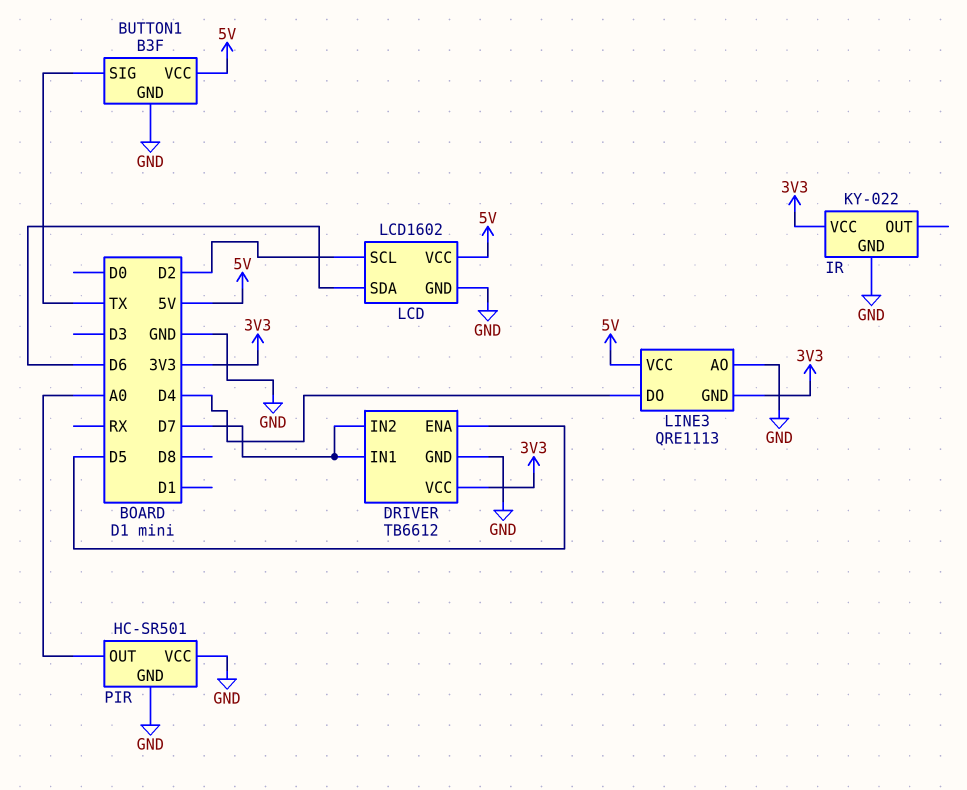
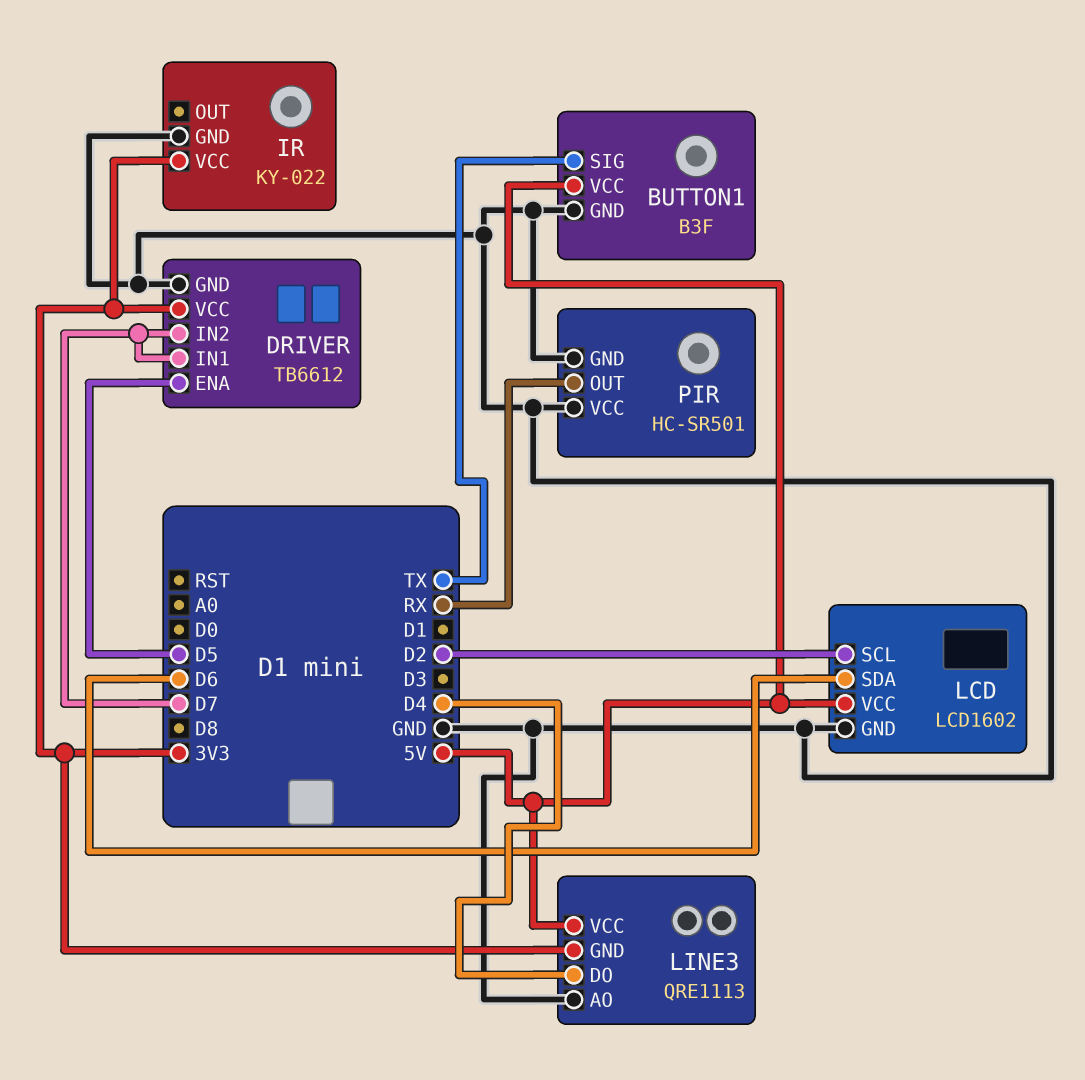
PIR pin OUT: A0 -> RX

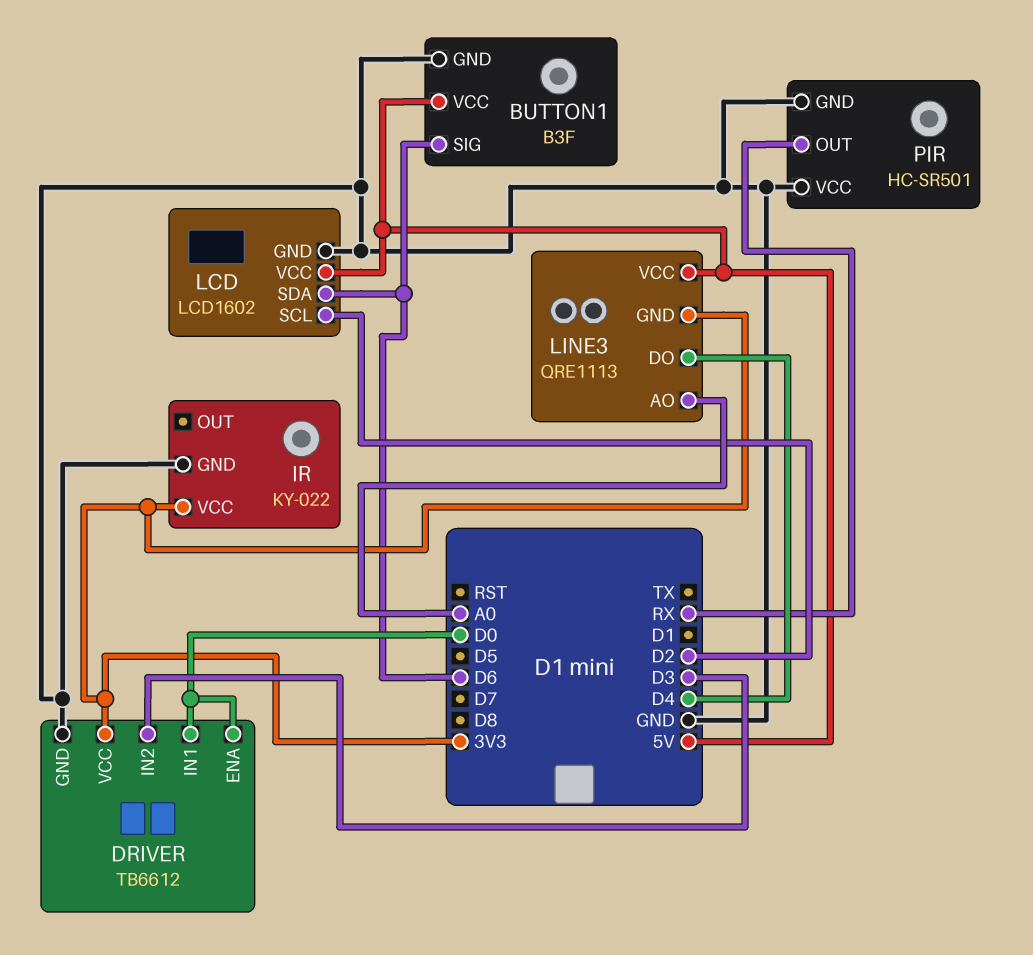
BUTTON1 pin SIG: TX -> D6
DRIVER pin ENA: D5 -> D0
DRIVER pin IN1: D7 -> D0
DRIVER pin IN2: D7 -> D3
LINE3 pin AO: GND -> A0

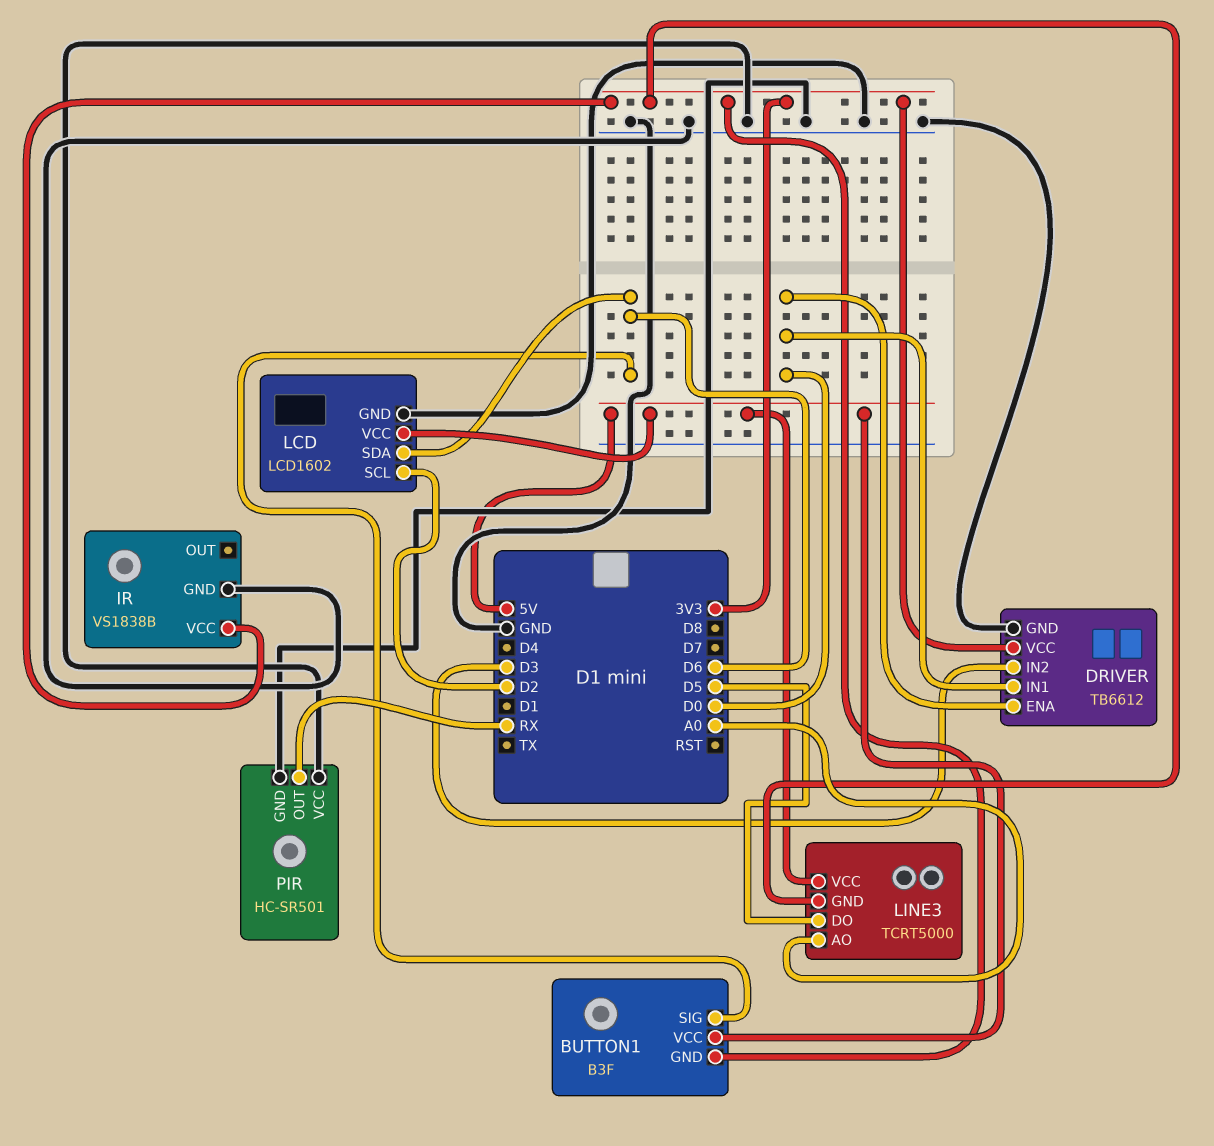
BUTTON1 pin GND: GND -> 3V3
IR: KY-022 -> VS1838B
LINE3: QRE1113 -> TCRT5000
LINE3 pin DO: D4 -> D5

